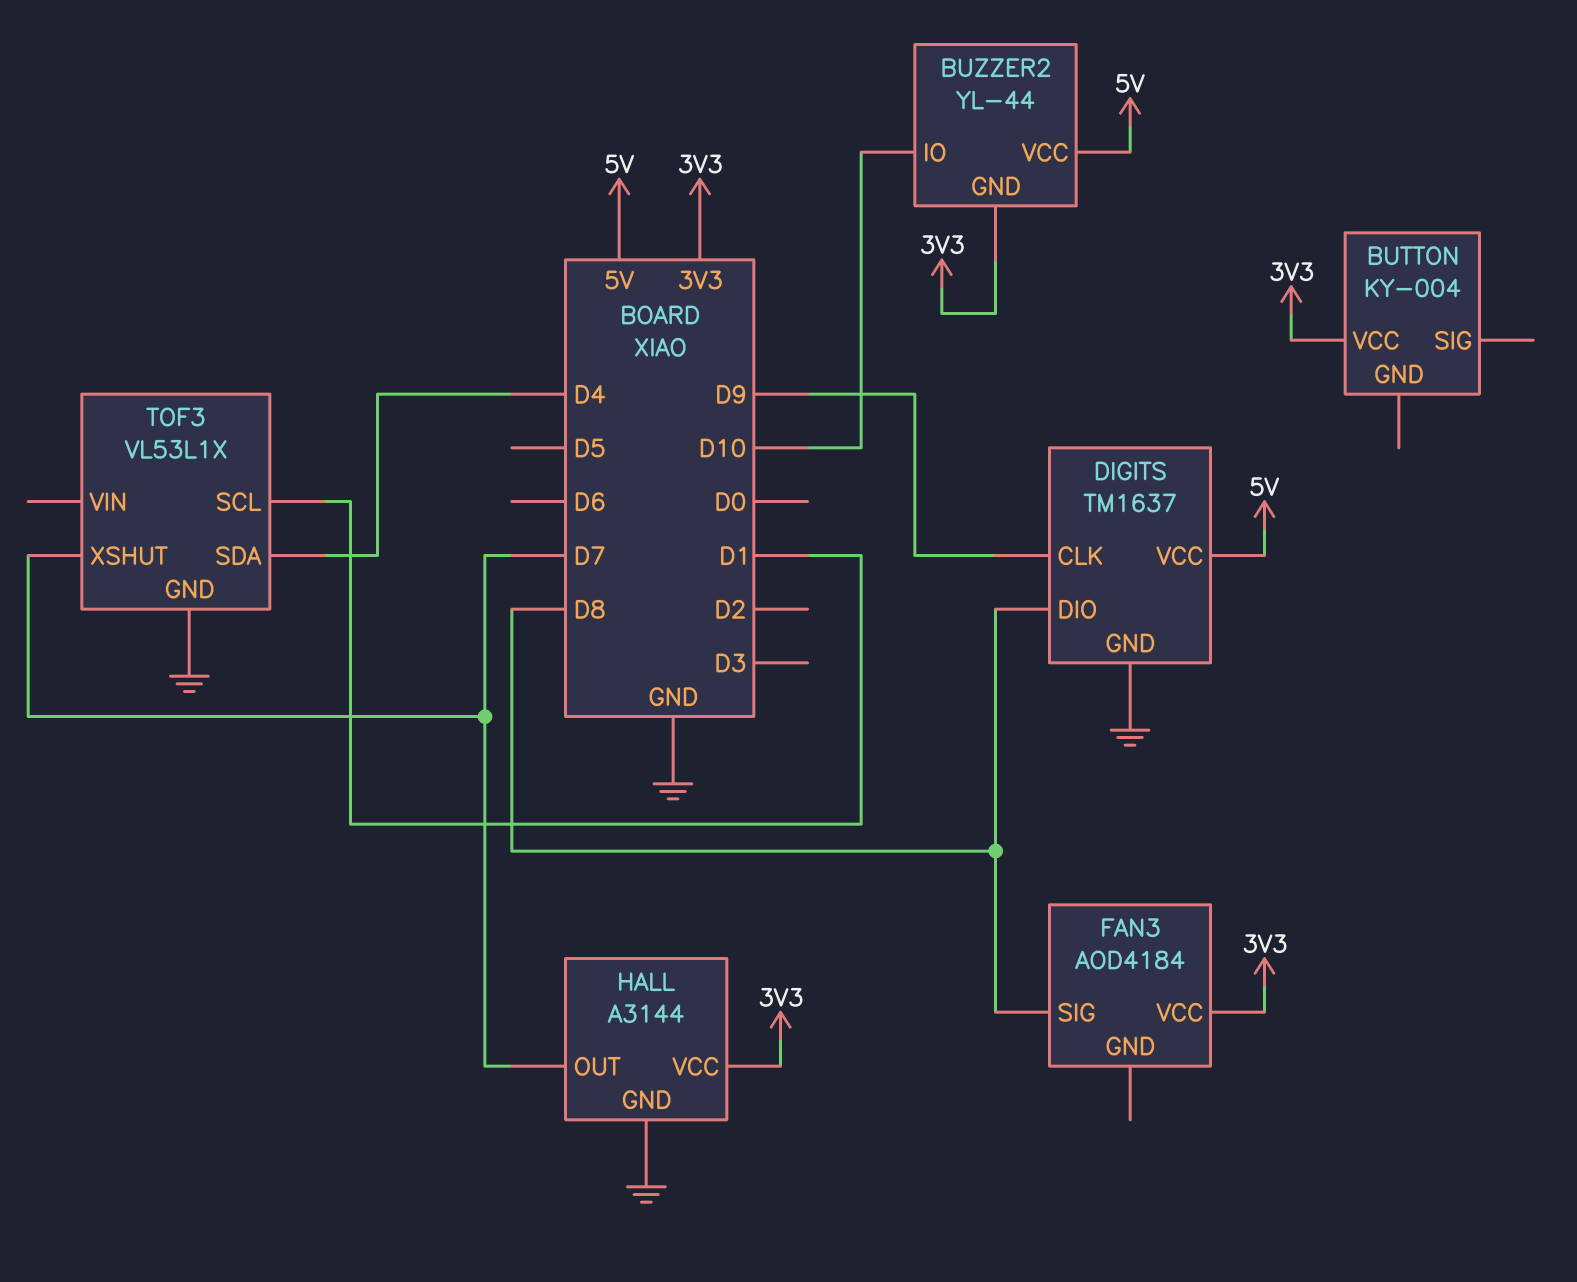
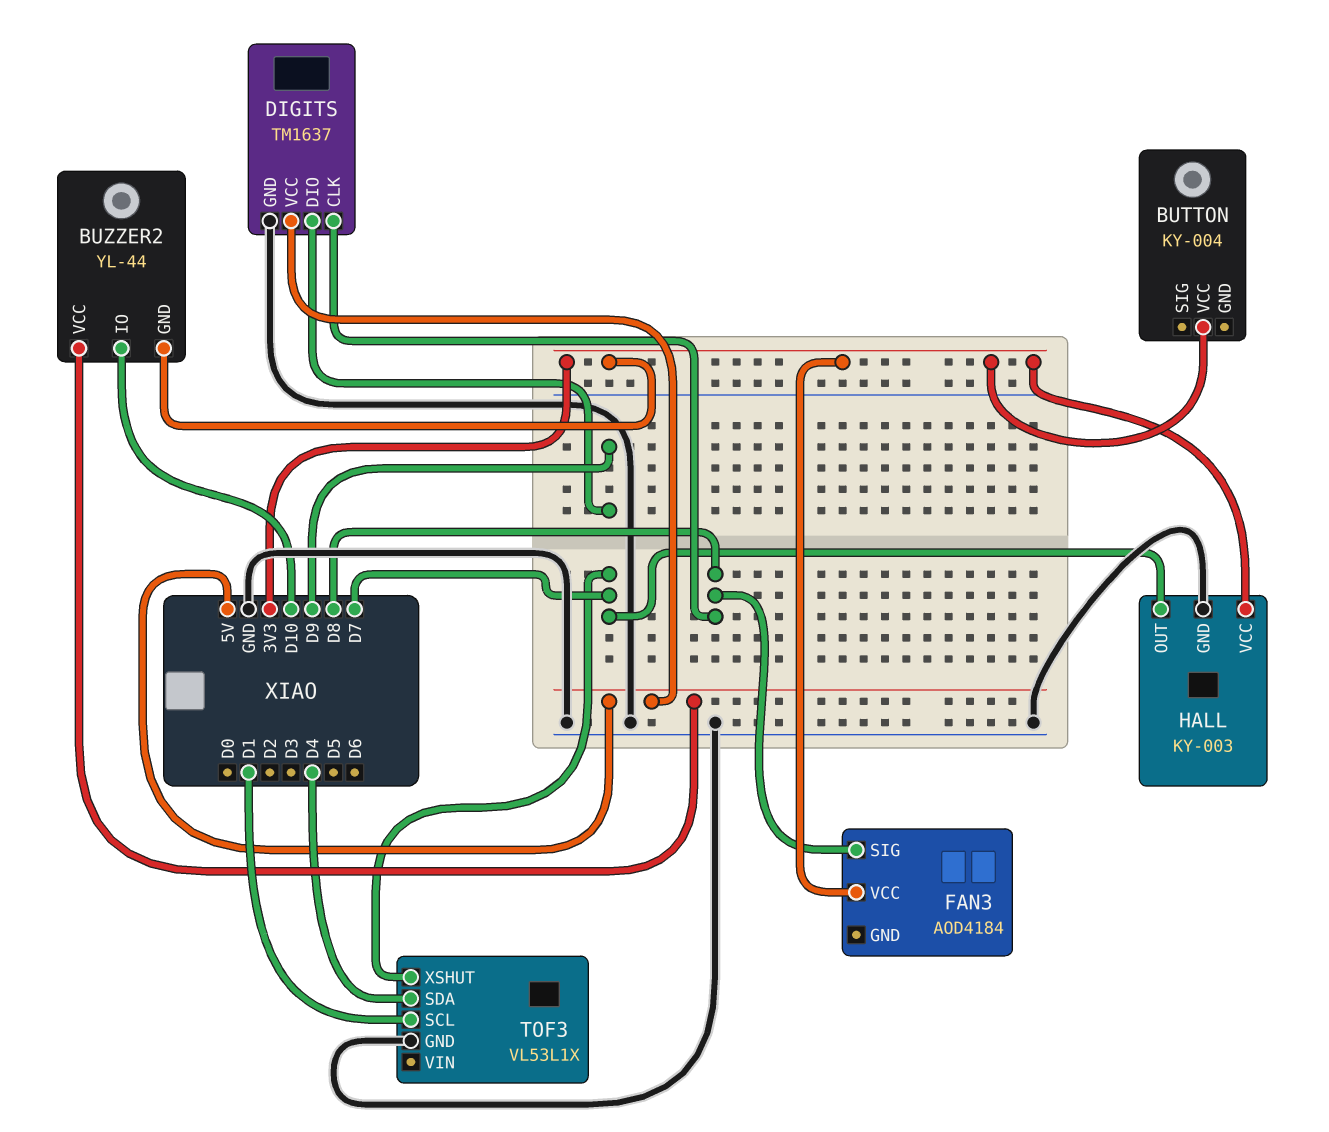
DIGITS pin CLK: D9 -> D8
DIGITS pin DIO: D8 -> D9
HALL: A3144 -> KY-003

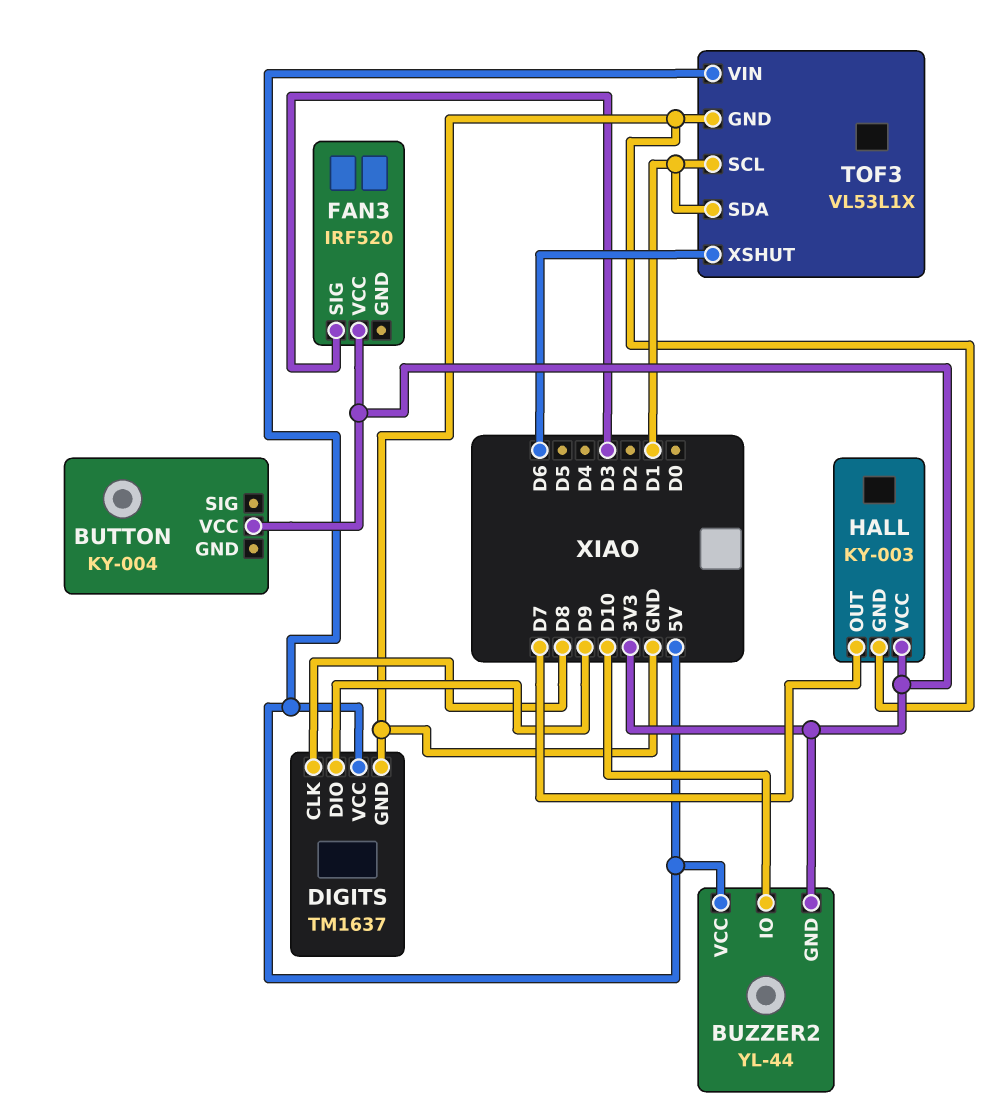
FAN3: AOD4184 -> IRF520
FAN3 pin SIG: D8 -> D3
TOF3 pin SDA: D4 -> D1
TOF3 pin VIN: none -> 5V
TOF3 pin XSHUT: D7 -> D6

